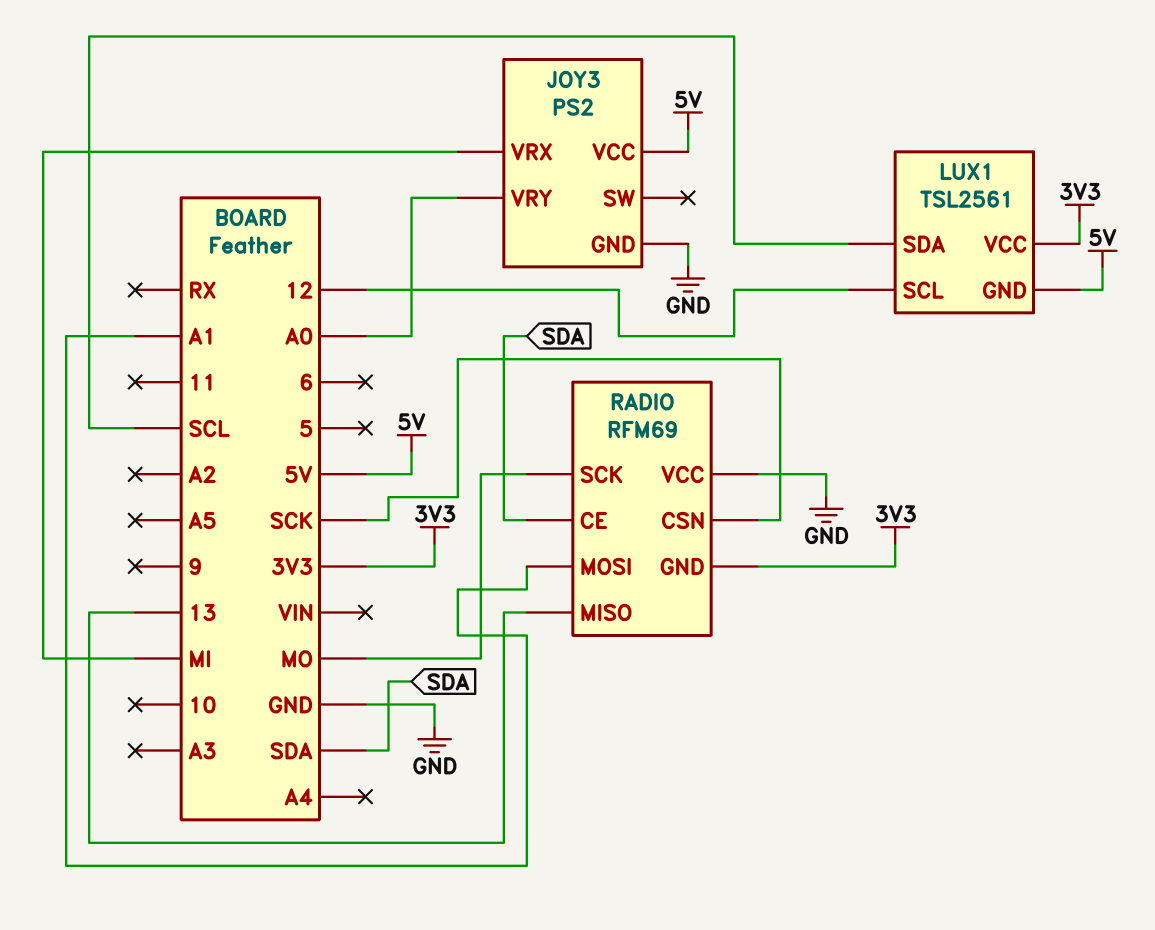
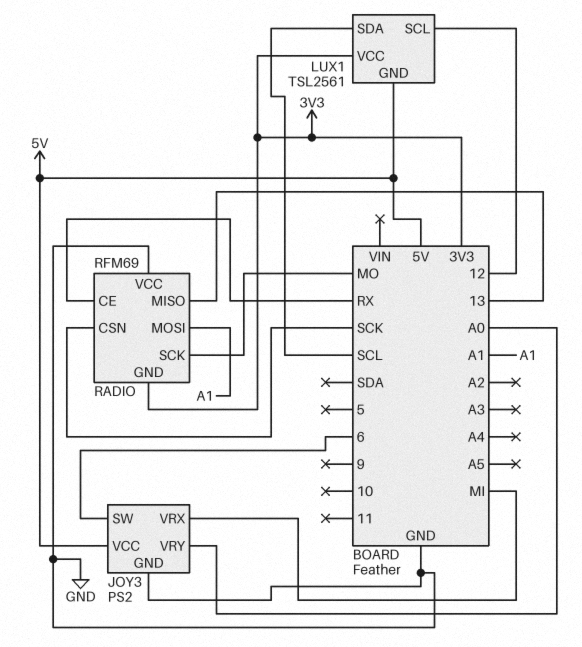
JOY3 pin SW: none -> 6
RADIO pin CE: SDA -> RX

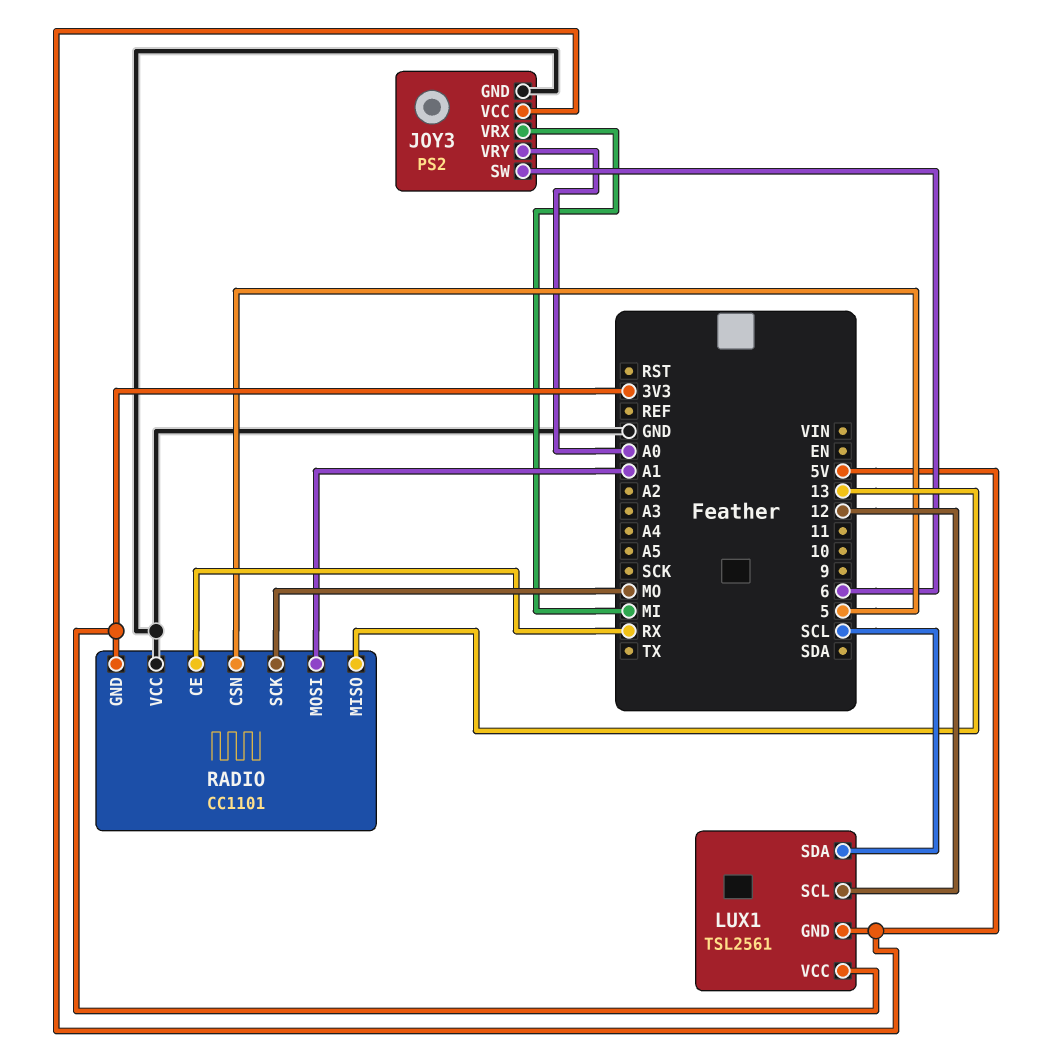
RADIO: RFM69 -> CC1101
RADIO pin CSN: SCK -> 5

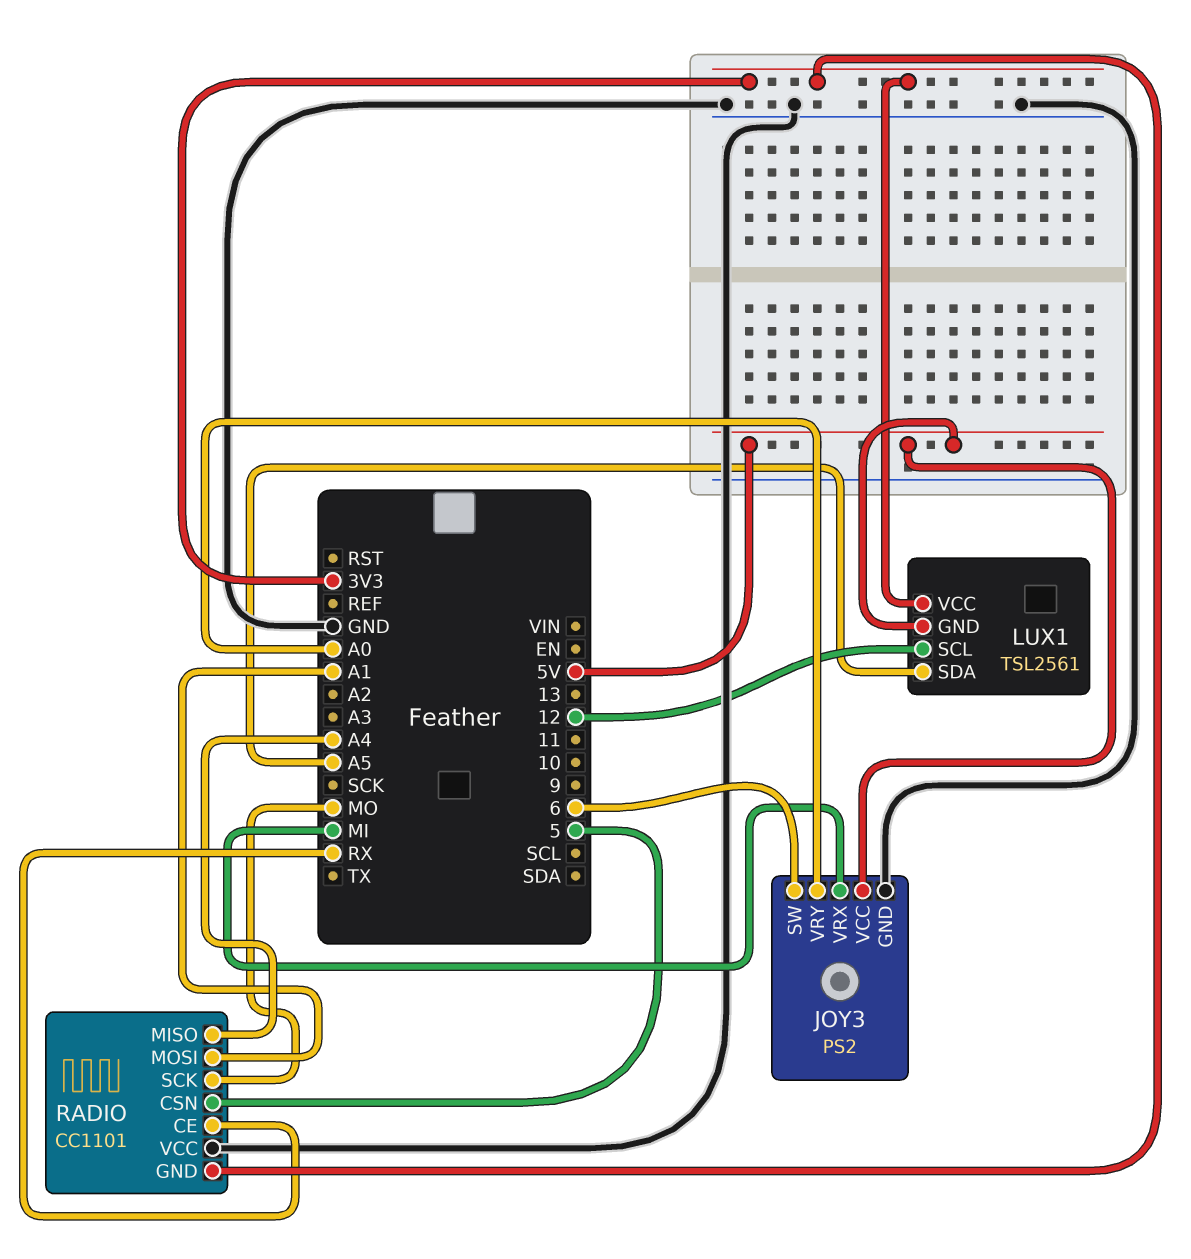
LUX1 pin SDA: SCL -> A5
RADIO pin MISO: 13 -> A4

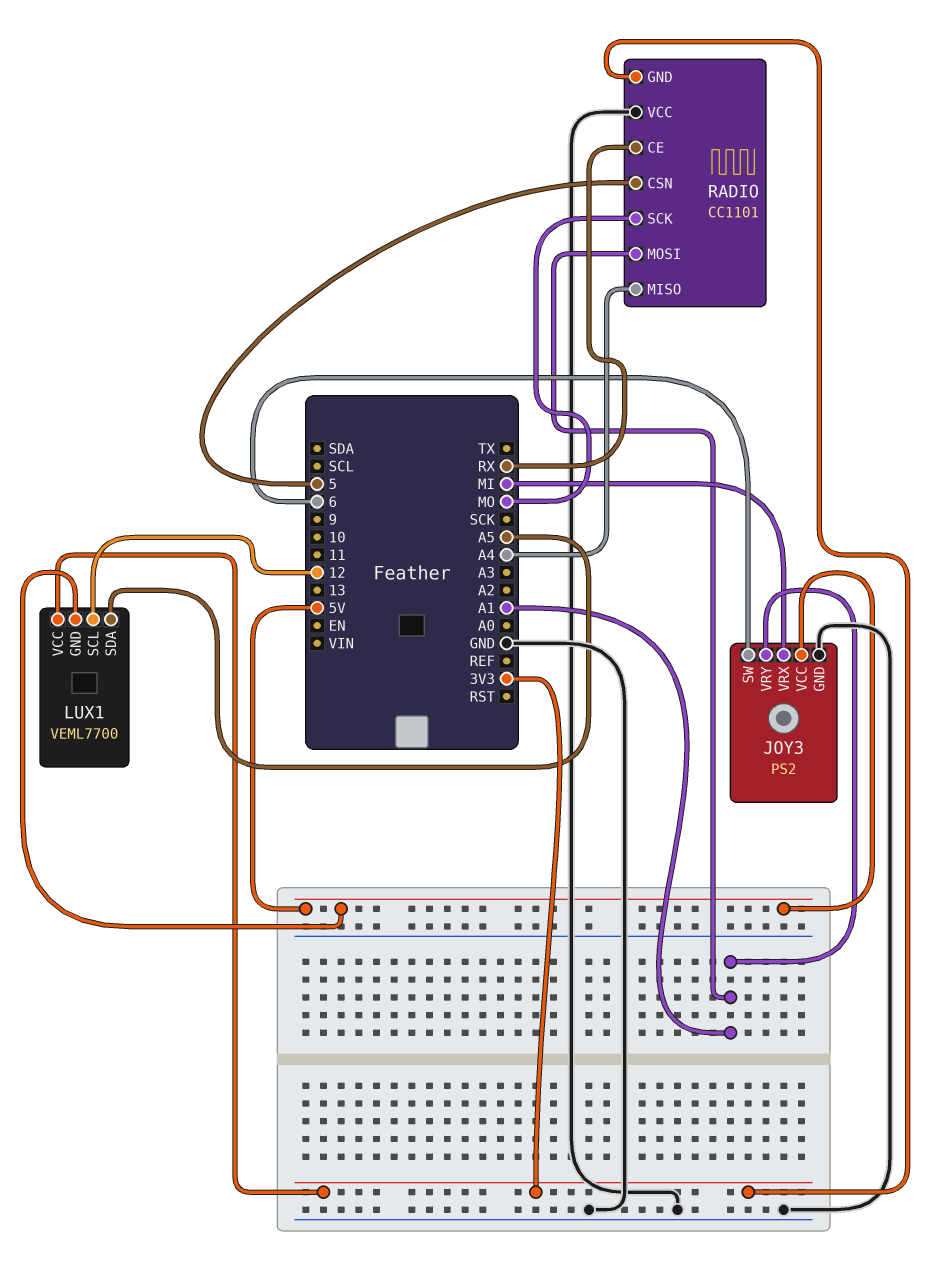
JOY3 pin VRY: A0 -> A1
LUX1: TSL2561 -> VEML7700

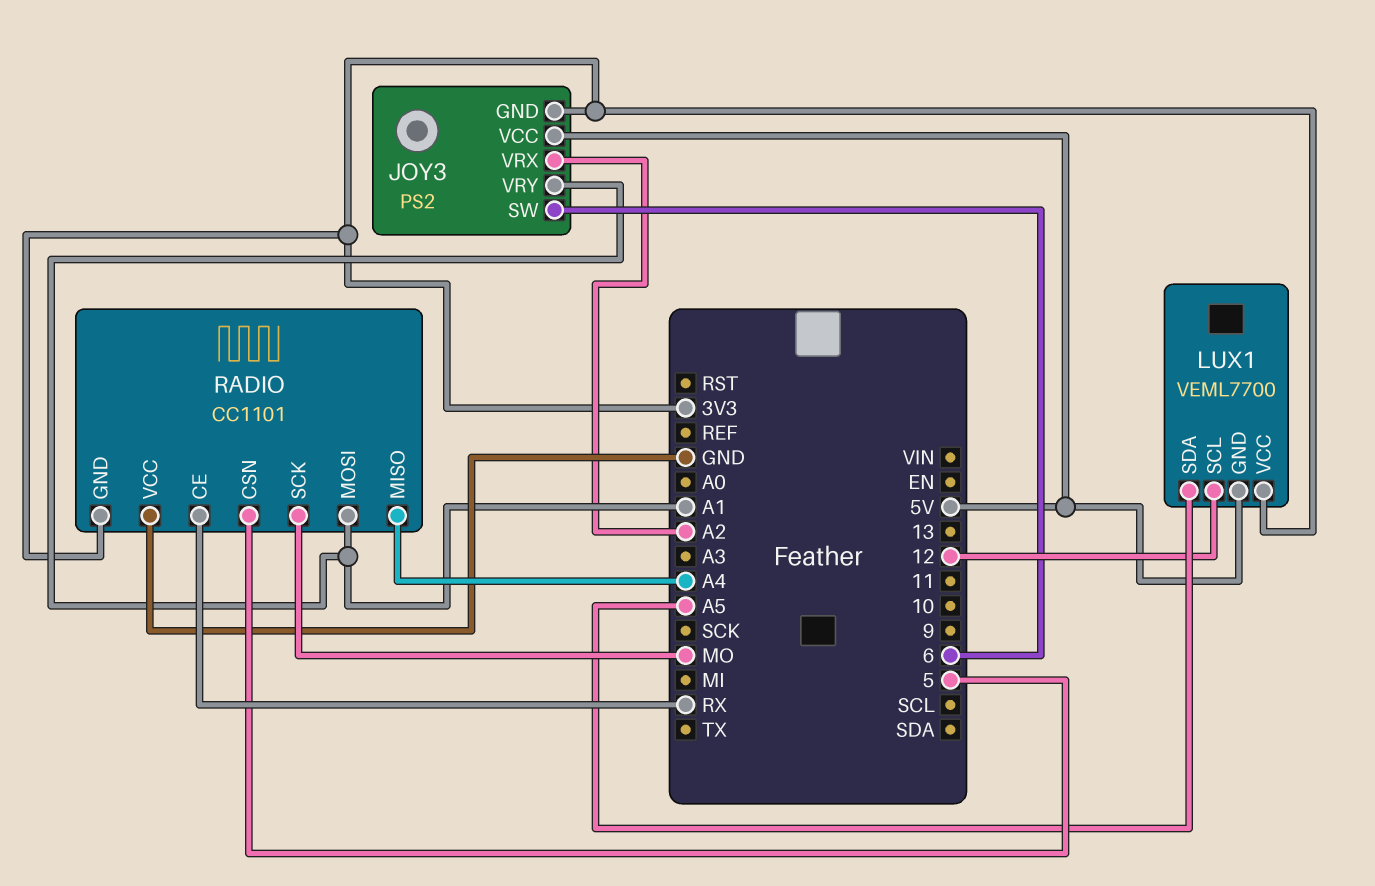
JOY3 pin GND: GND -> 3V3
JOY3 pin VRX: MI -> A2

